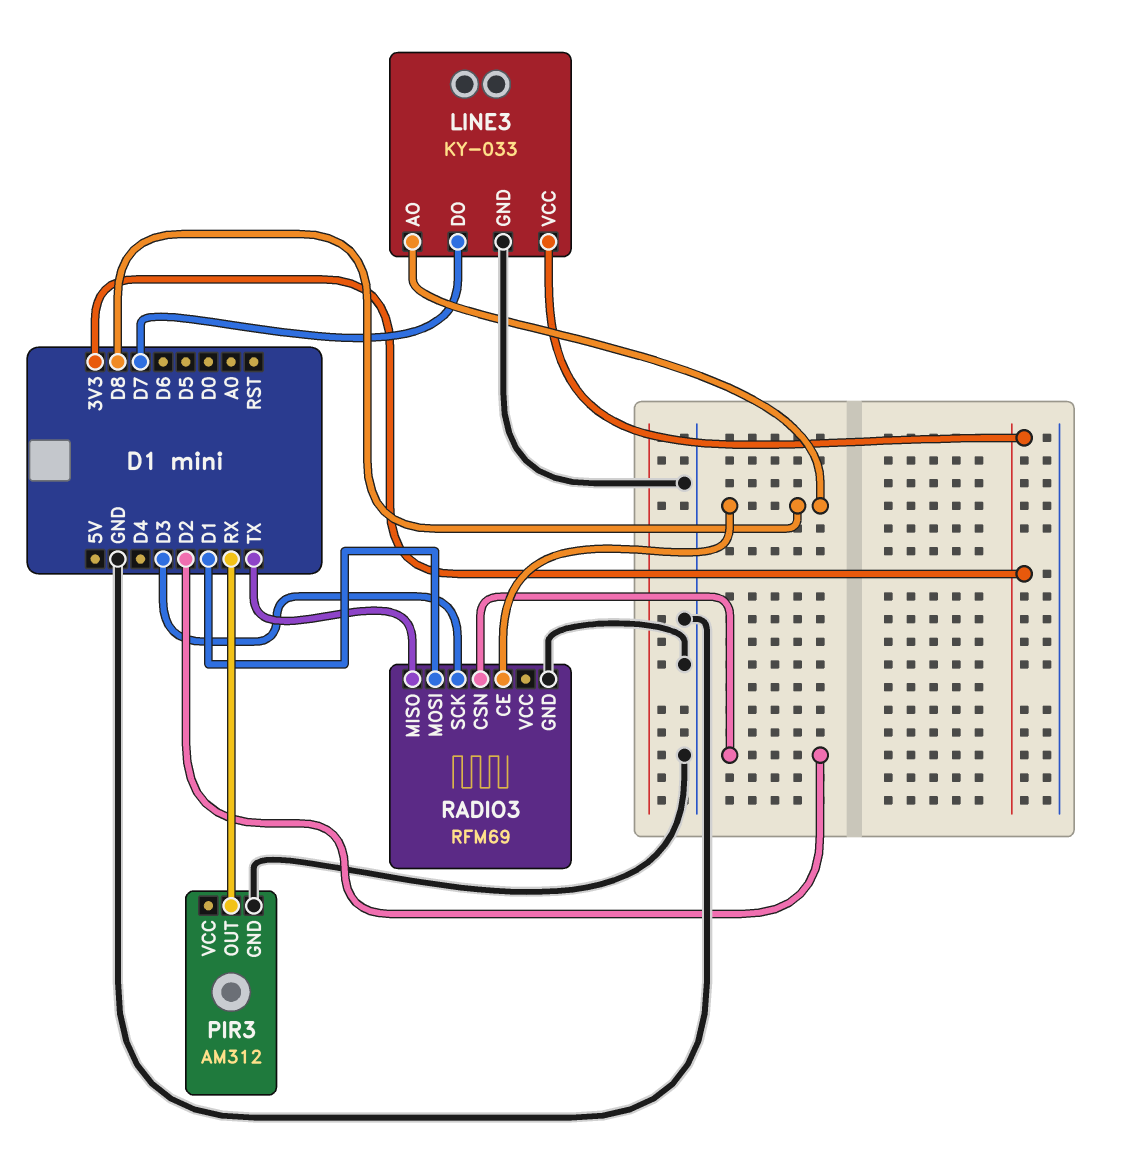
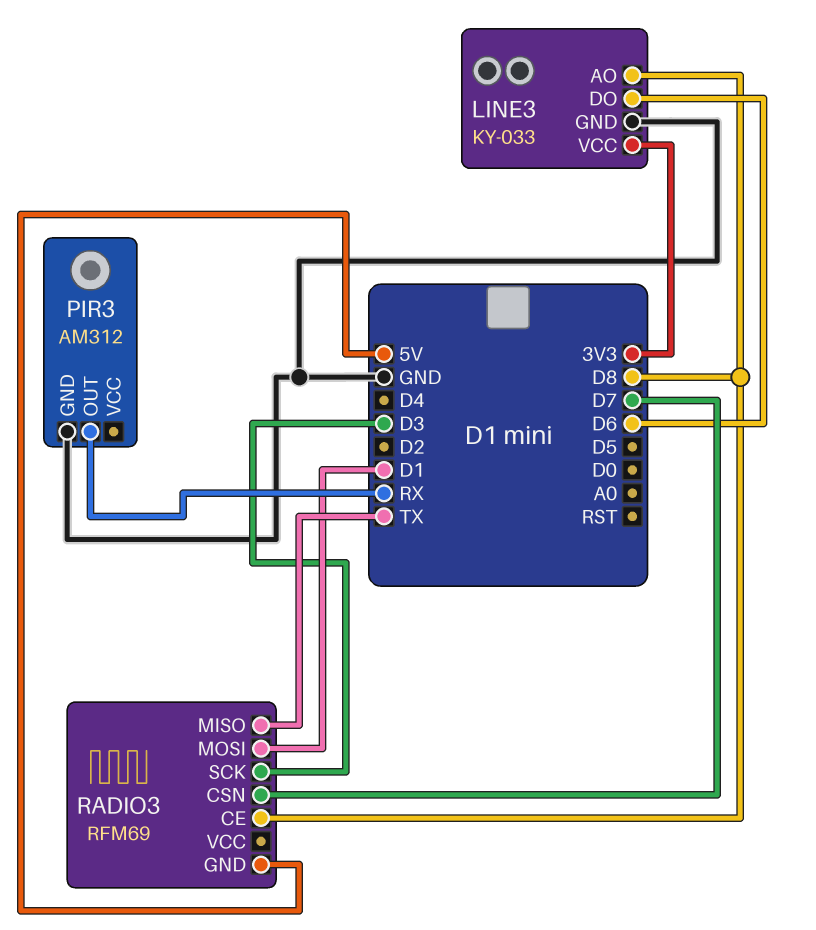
LINE3 pin DO: D7 -> D6
RADIO3 pin CSN: D2 -> D7
RADIO3 pin GND: GND -> 5V

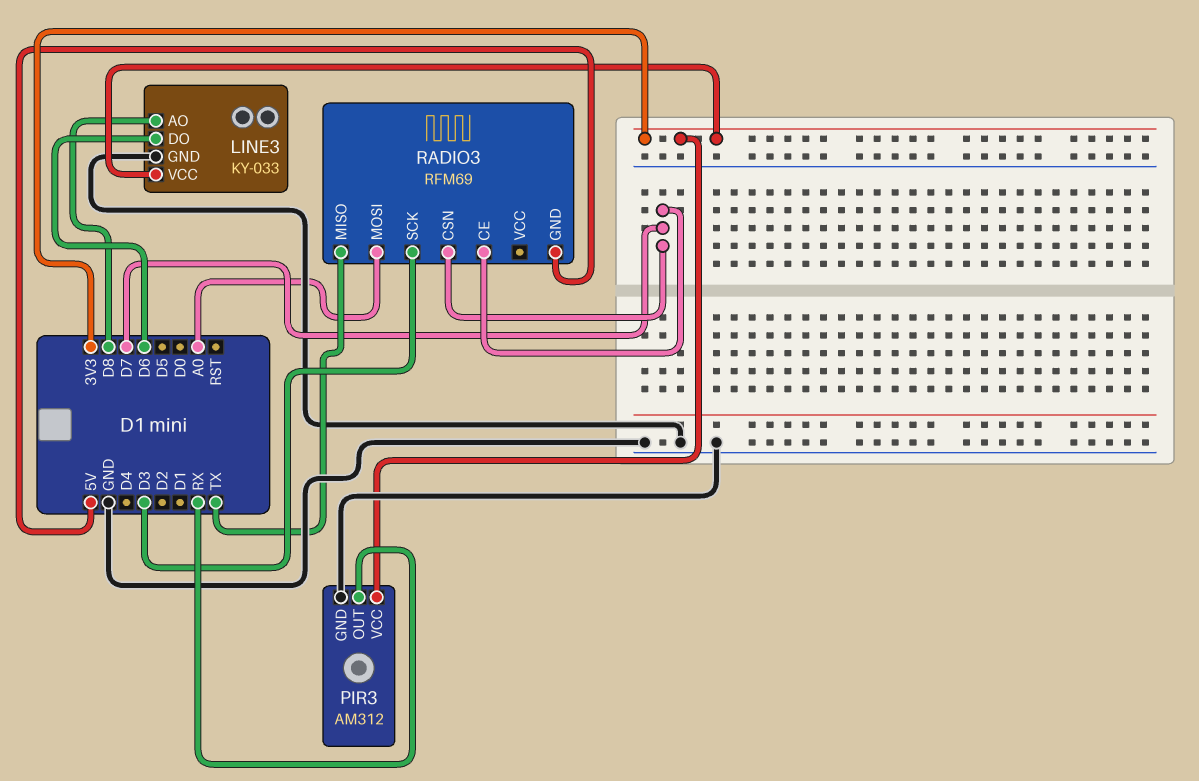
PIR3 pin VCC: none -> 3V3
RADIO3 pin CE: D8 -> D7
RADIO3 pin MOSI: D1 -> A0

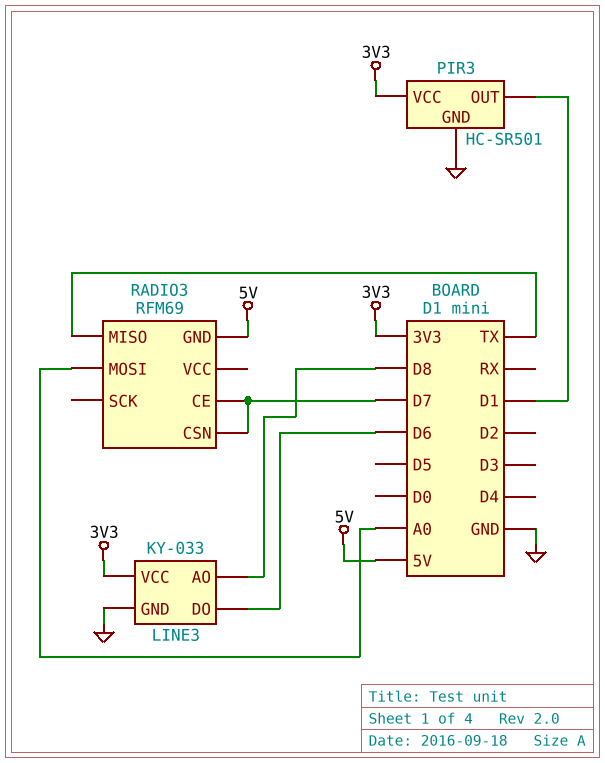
PIR3: AM312 -> HC-SR501
PIR3 pin OUT: RX -> D1
RADIO3 pin SCK: D3 -> none

